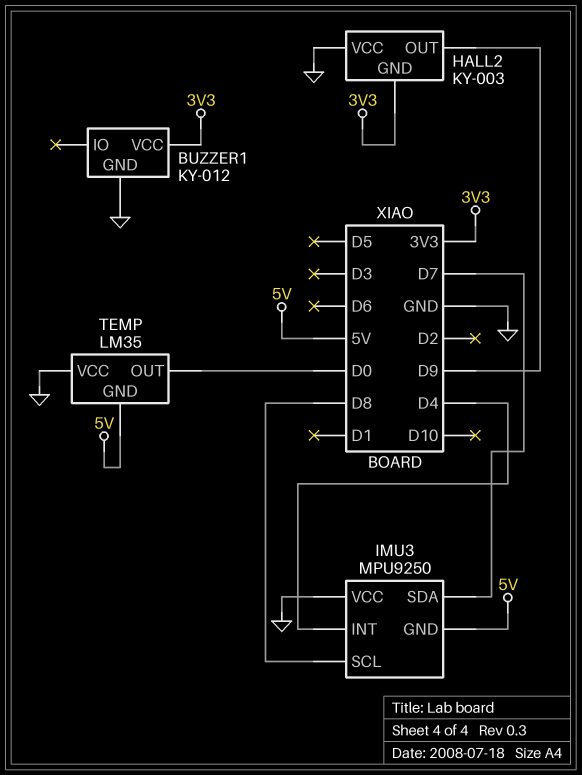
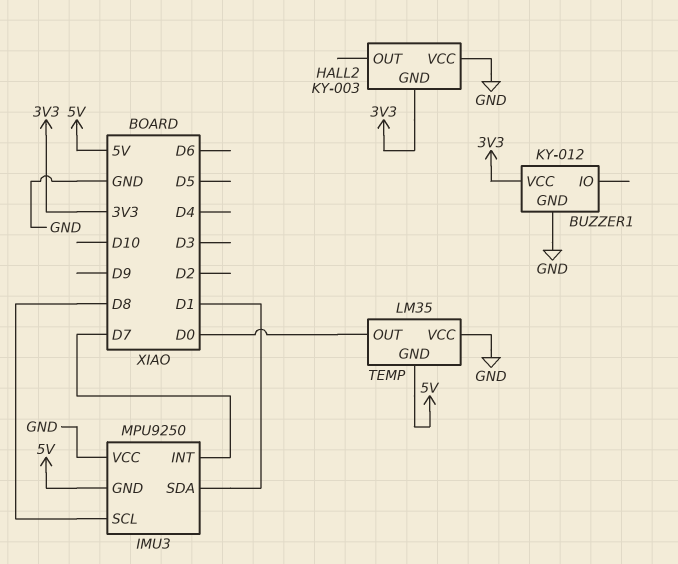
HALL2 pin OUT: D9 -> none
IMU3 pin INT: D4 -> D7
IMU3 pin SDA: D7 -> D1

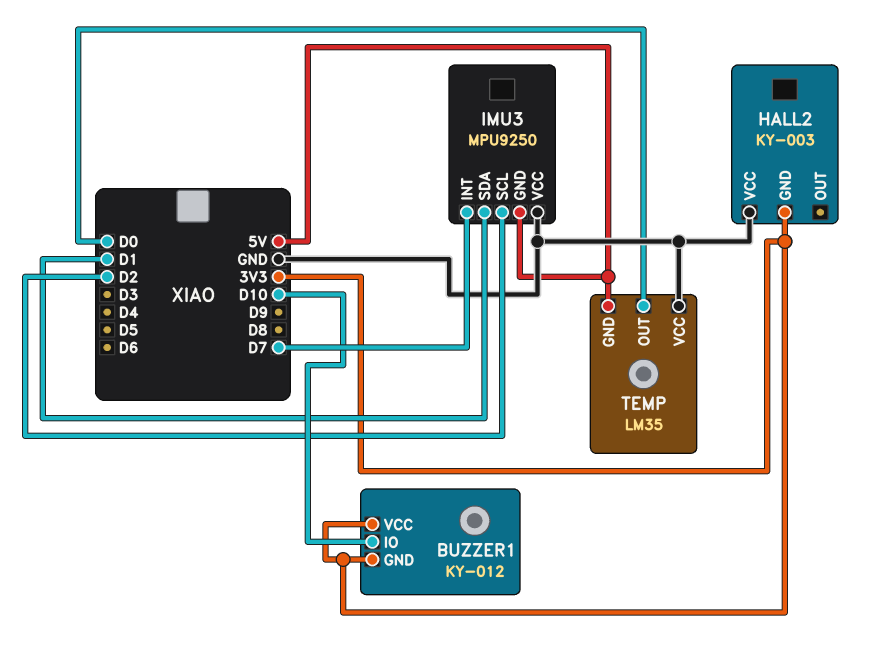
BUZZER1 pin GND: GND -> 3V3
BUZZER1 pin IO: none -> D10
IMU3 pin SCL: D8 -> D2

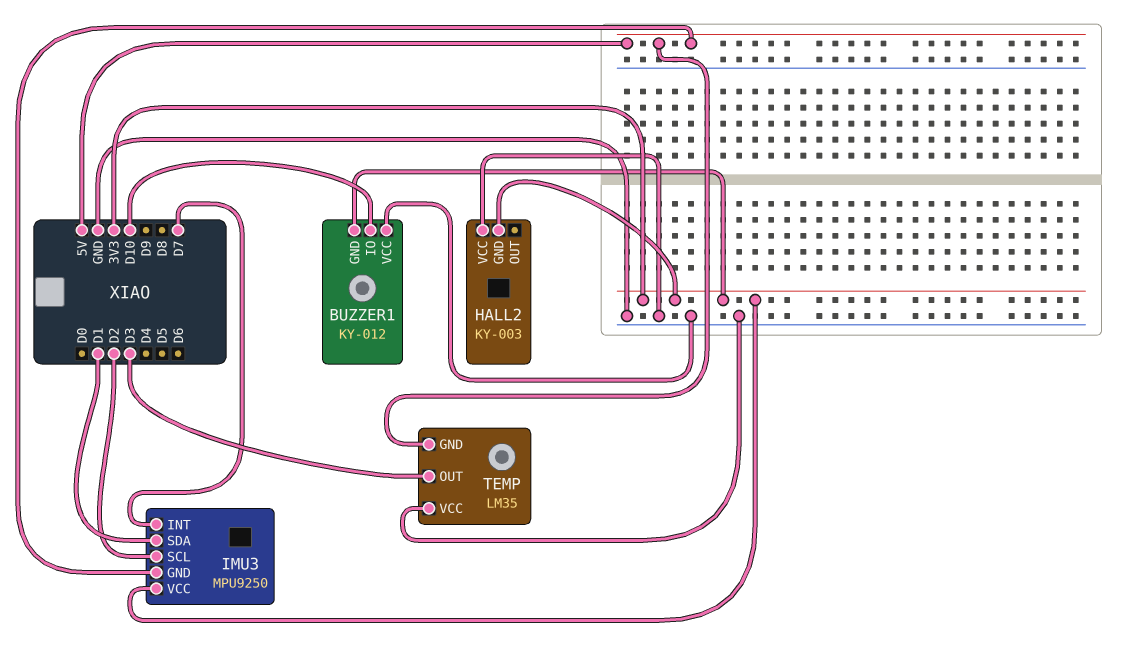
BUZZER1 pin VCC: 3V3 -> GND
IMU3 pin VCC: GND -> 3V3
TEMP pin OUT: D0 -> D3

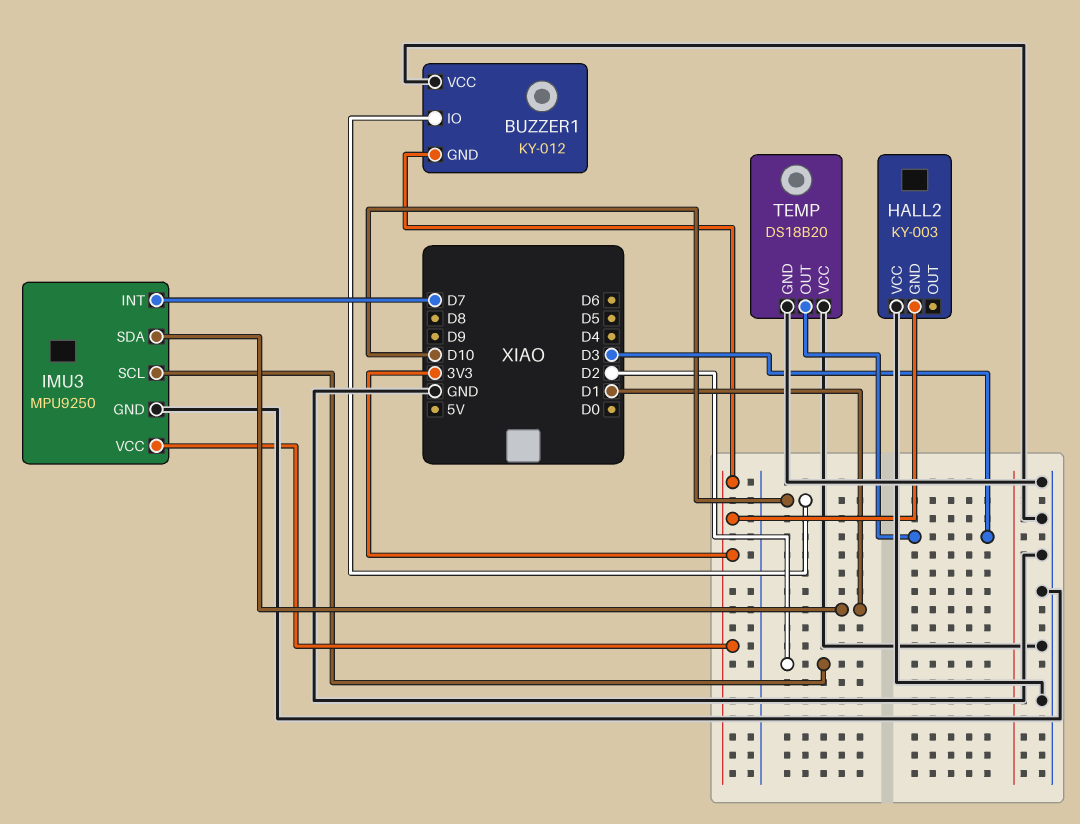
IMU3 pin GND: 5V -> GND
TEMP: LM35 -> DS18B20
TEMP pin GND: 5V -> GND

